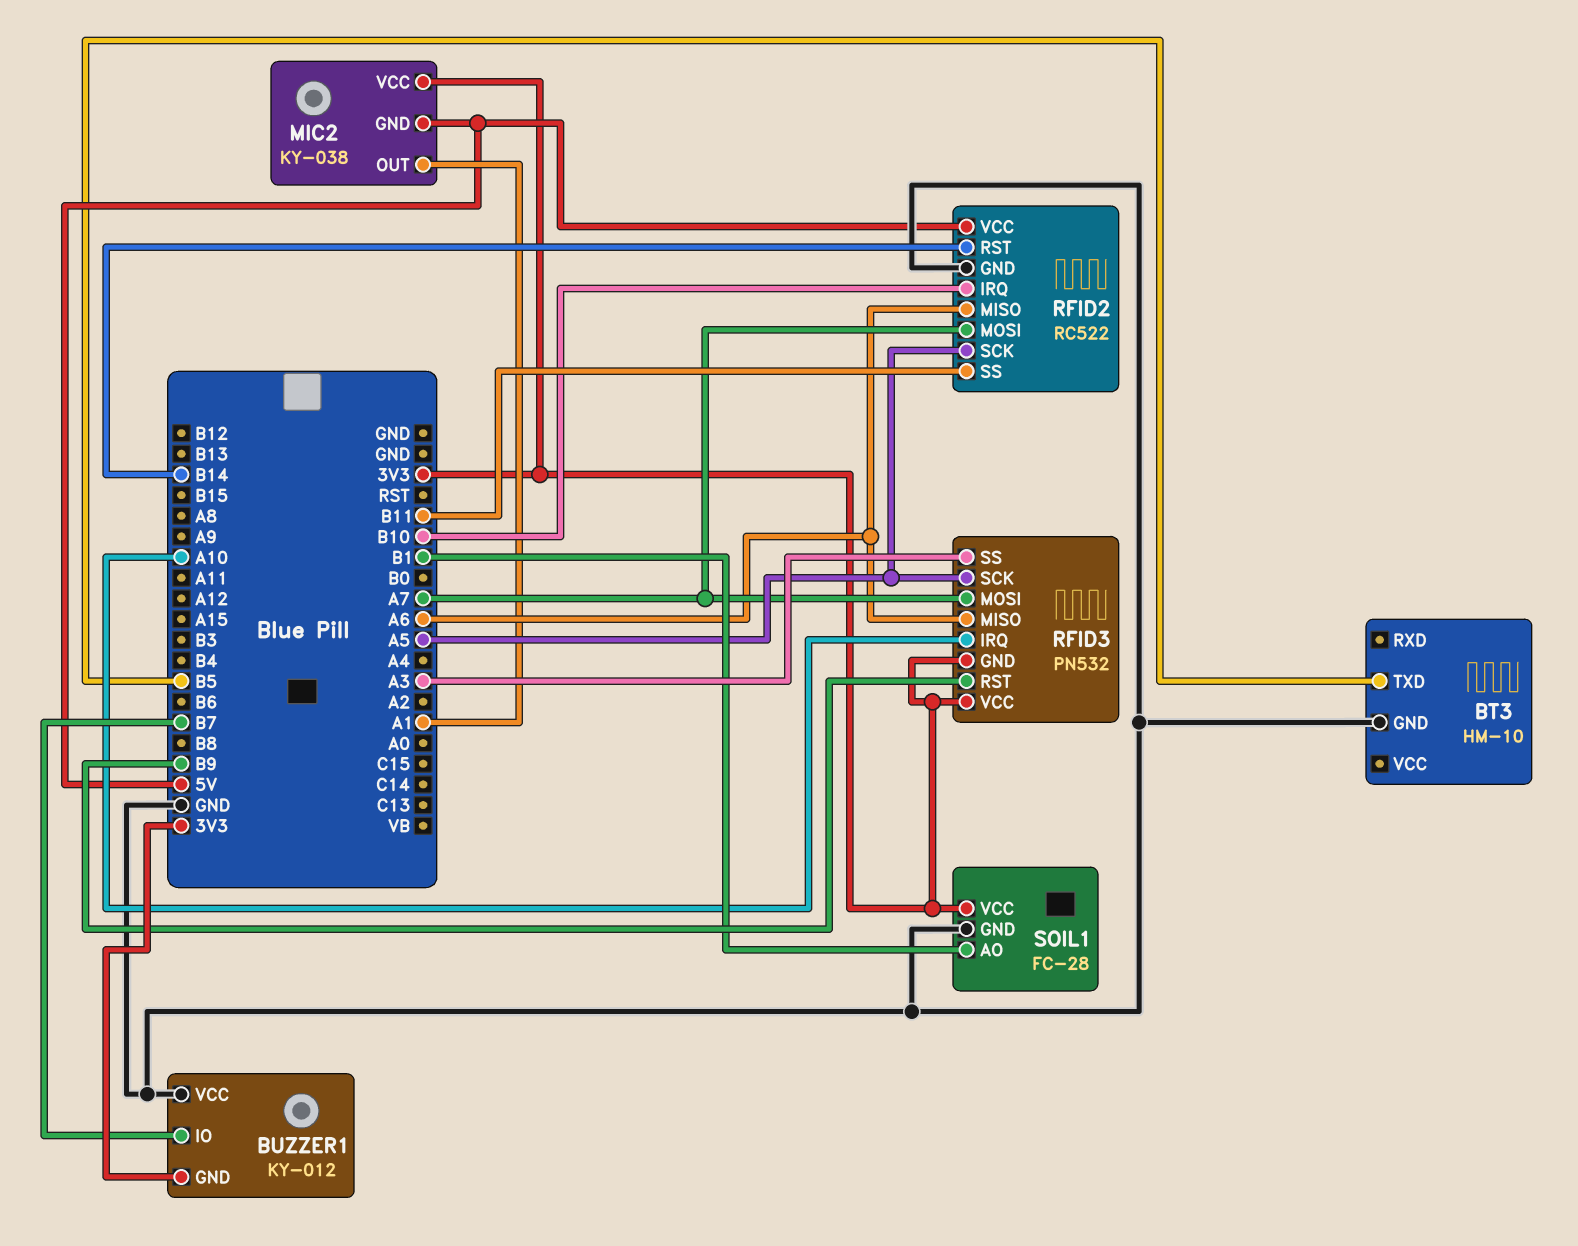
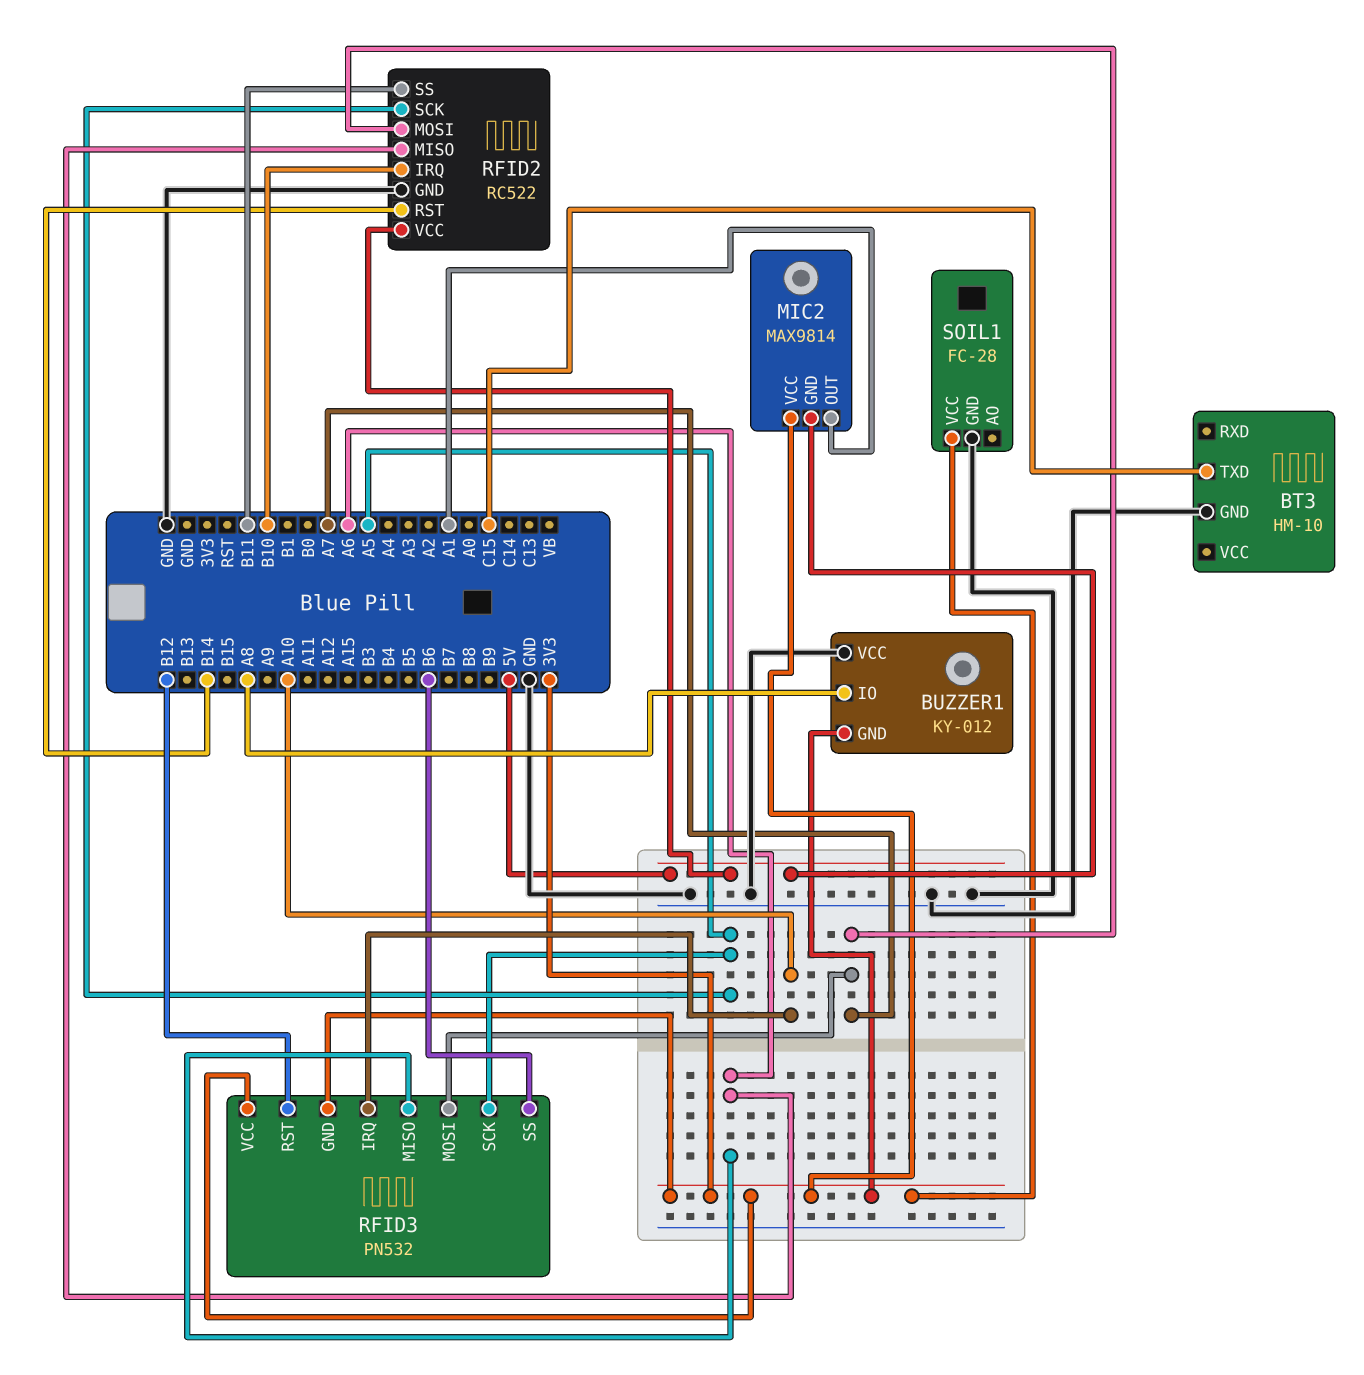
BT3 pin TXD: B5 -> C15
BUZZER1 pin IO: B7 -> A8
MIC2: KY-038 -> MAX9814
RFID3 pin RST: B9 -> B12
RFID3 pin SS: A3 -> B6
SOIL1 pin AO: B1 -> none

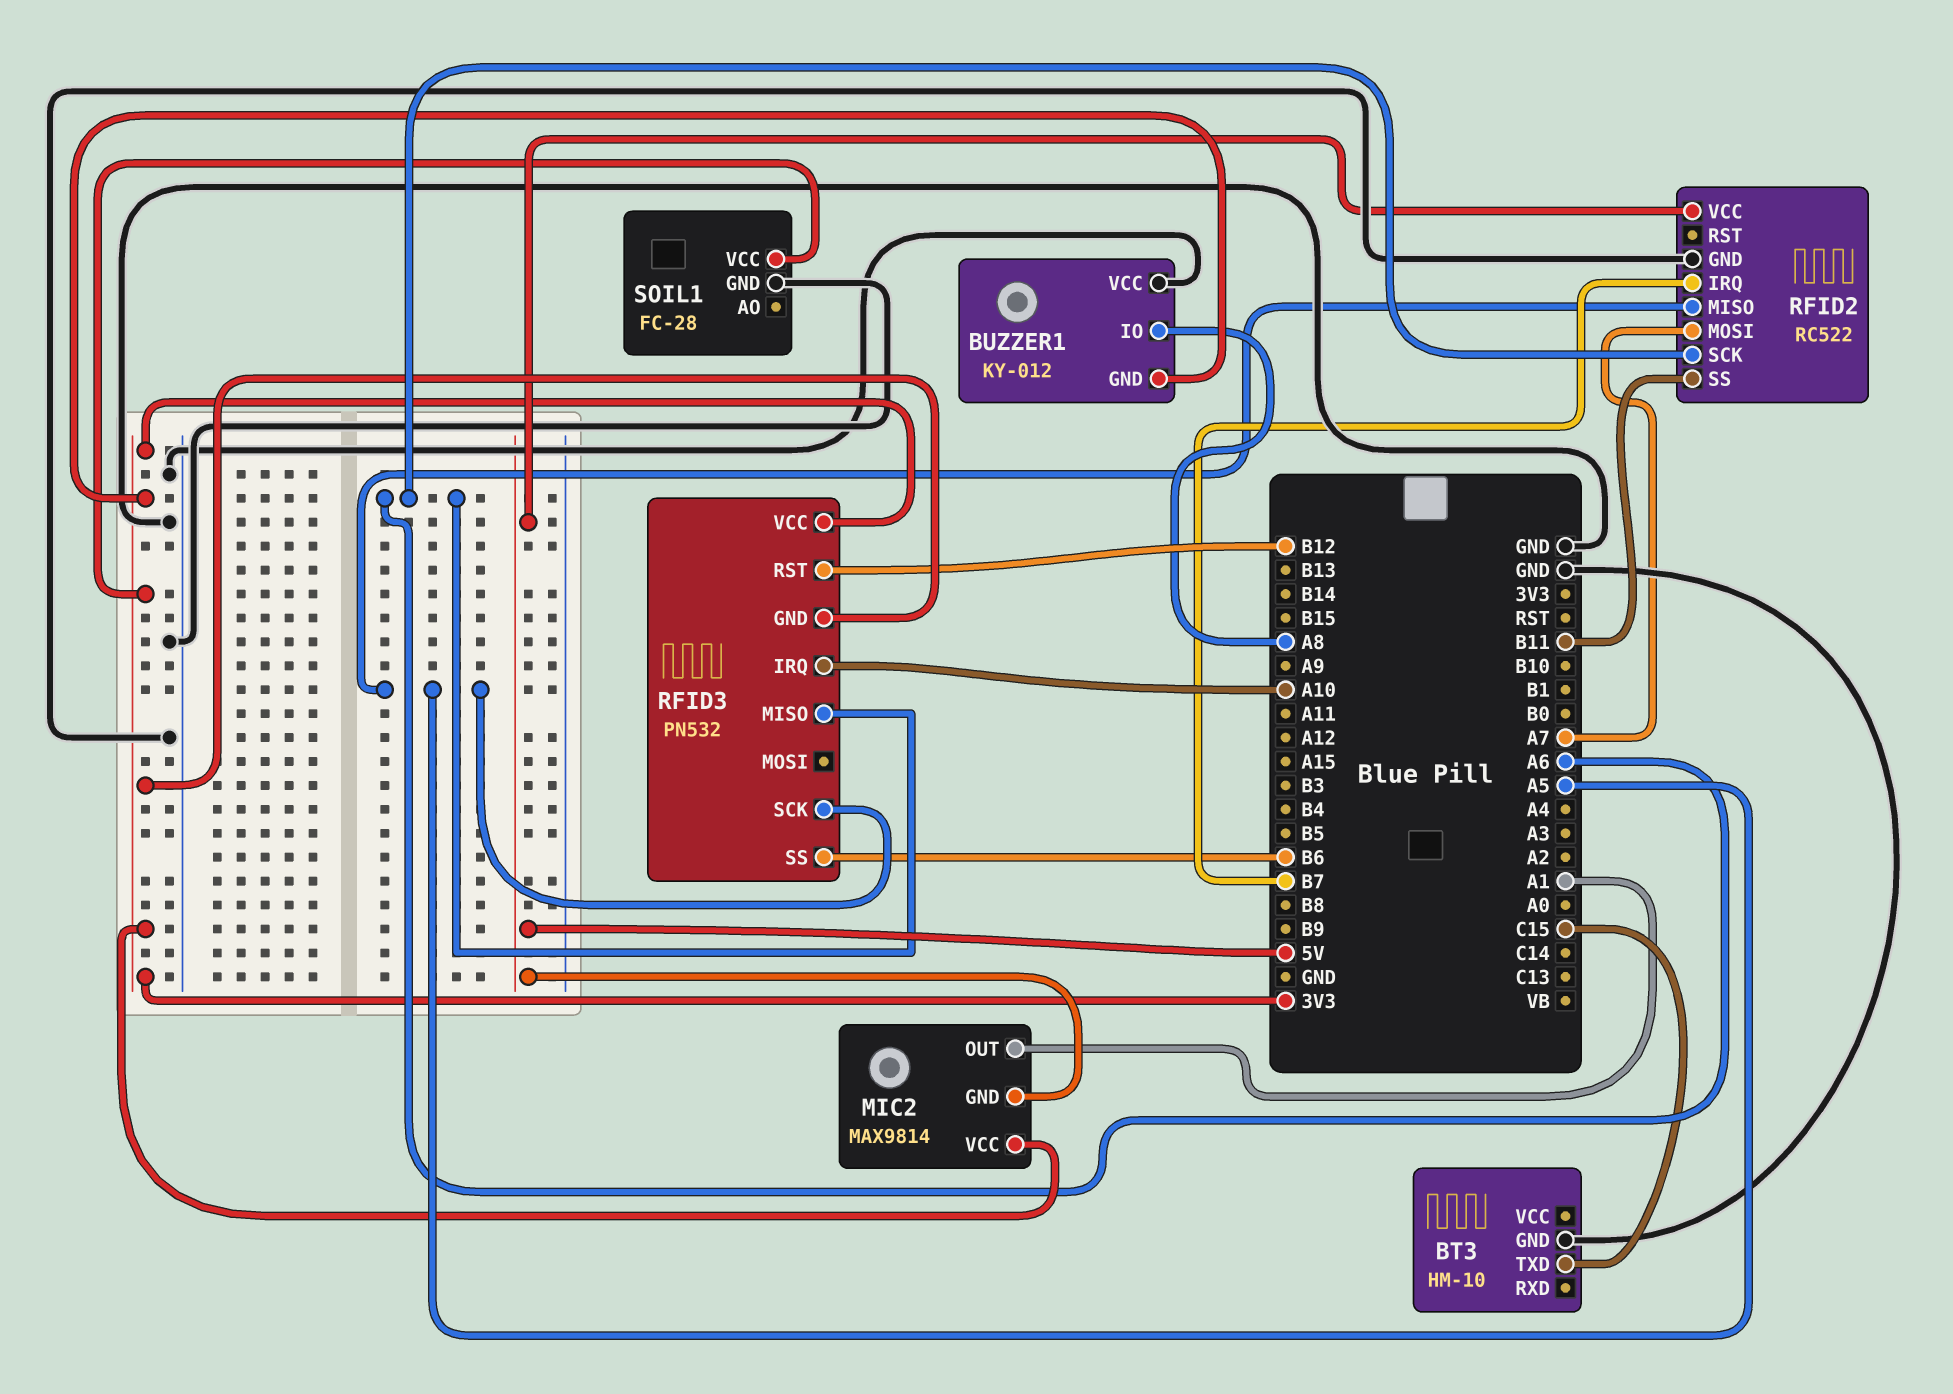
RFID2 pin IRQ: B10 -> B7
RFID2 pin MISO: A6 -> A5
RFID2 pin RST: B14 -> none
RFID2 pin SCK: A5 -> A6
RFID3 pin MOSI: A7 -> none

